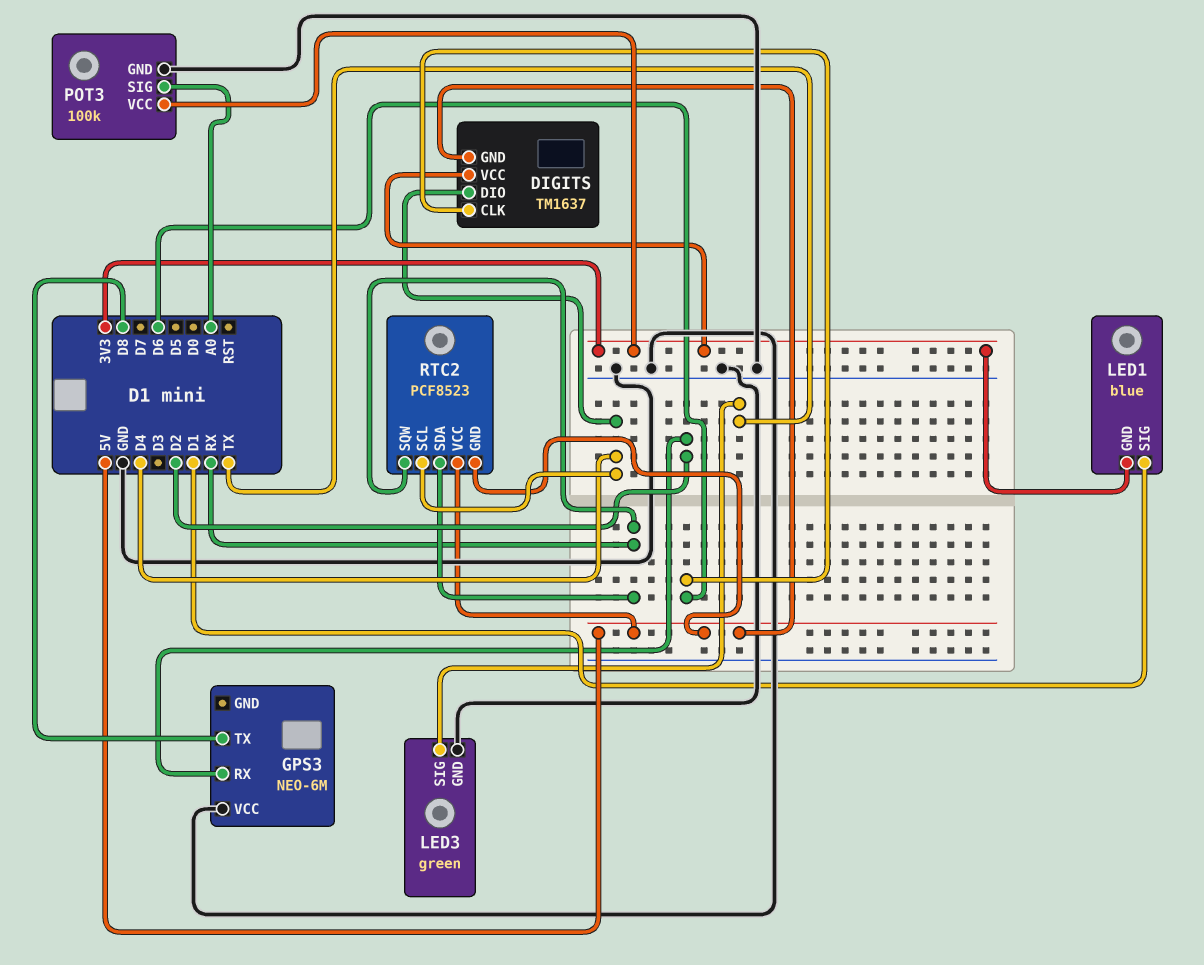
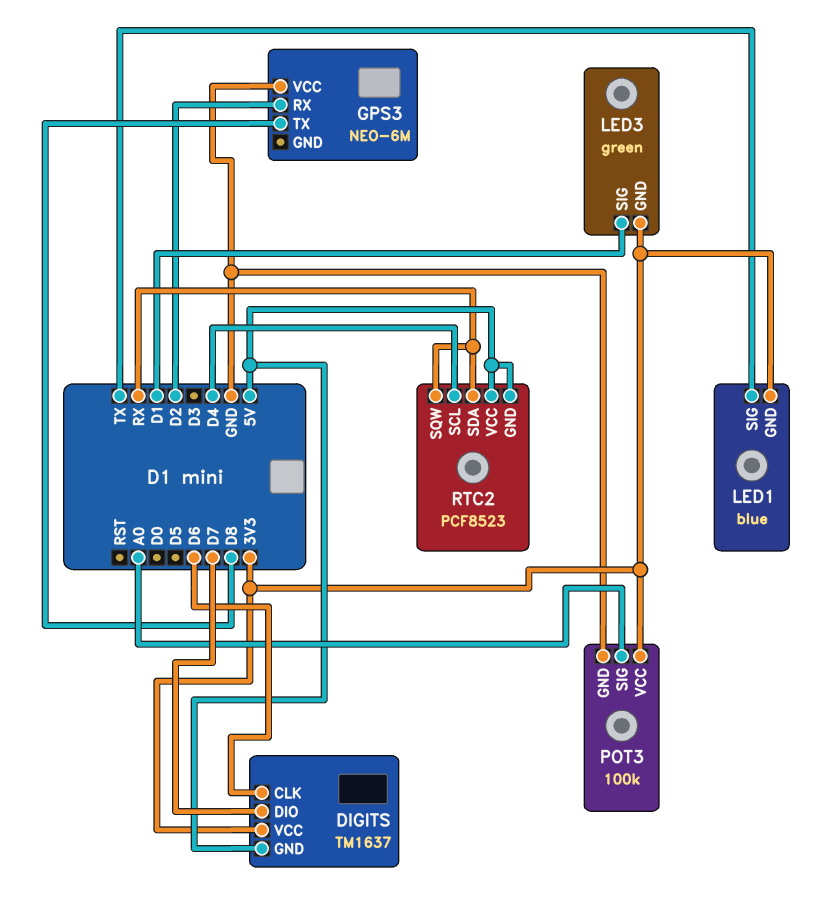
DIGITS pin DIO: D4 -> D7
LED1 pin SIG: D1 -> TX
LED3 pin GND: GND -> 3V3
LED3 pin SIG: TX -> D1

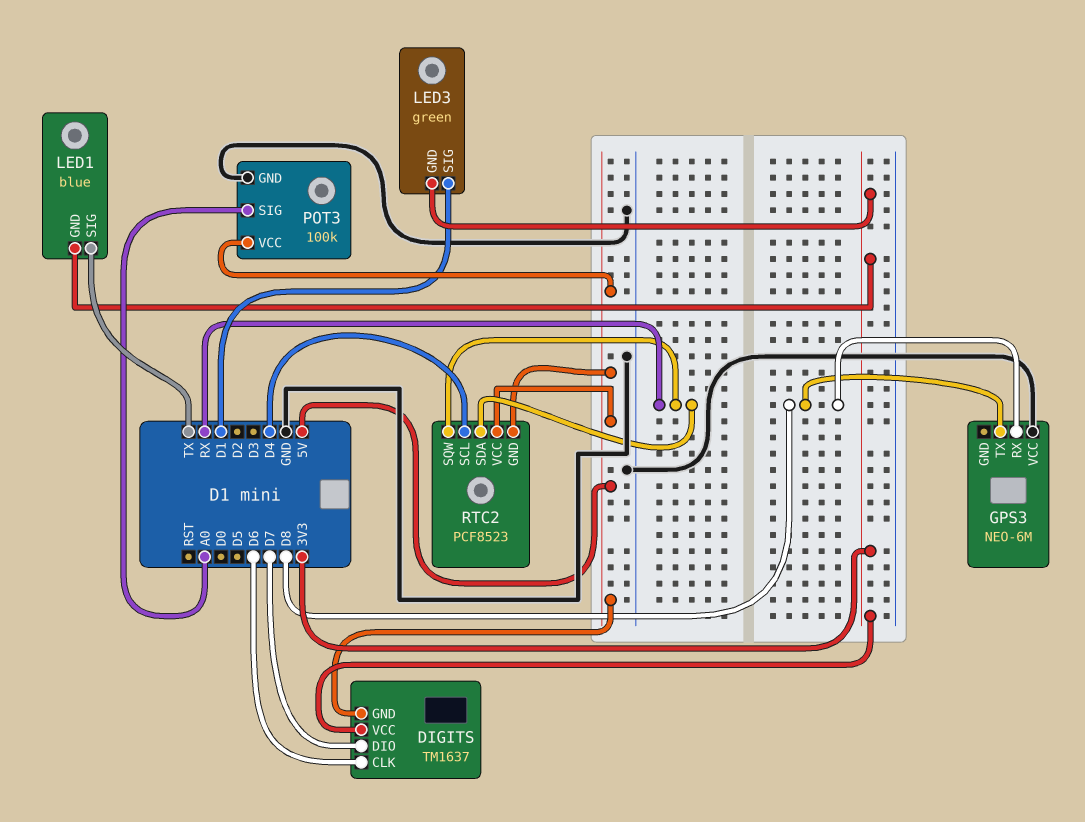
GPS3 pin RX: D2 -> D8
POT3 pin VCC: 3V3 -> 5V

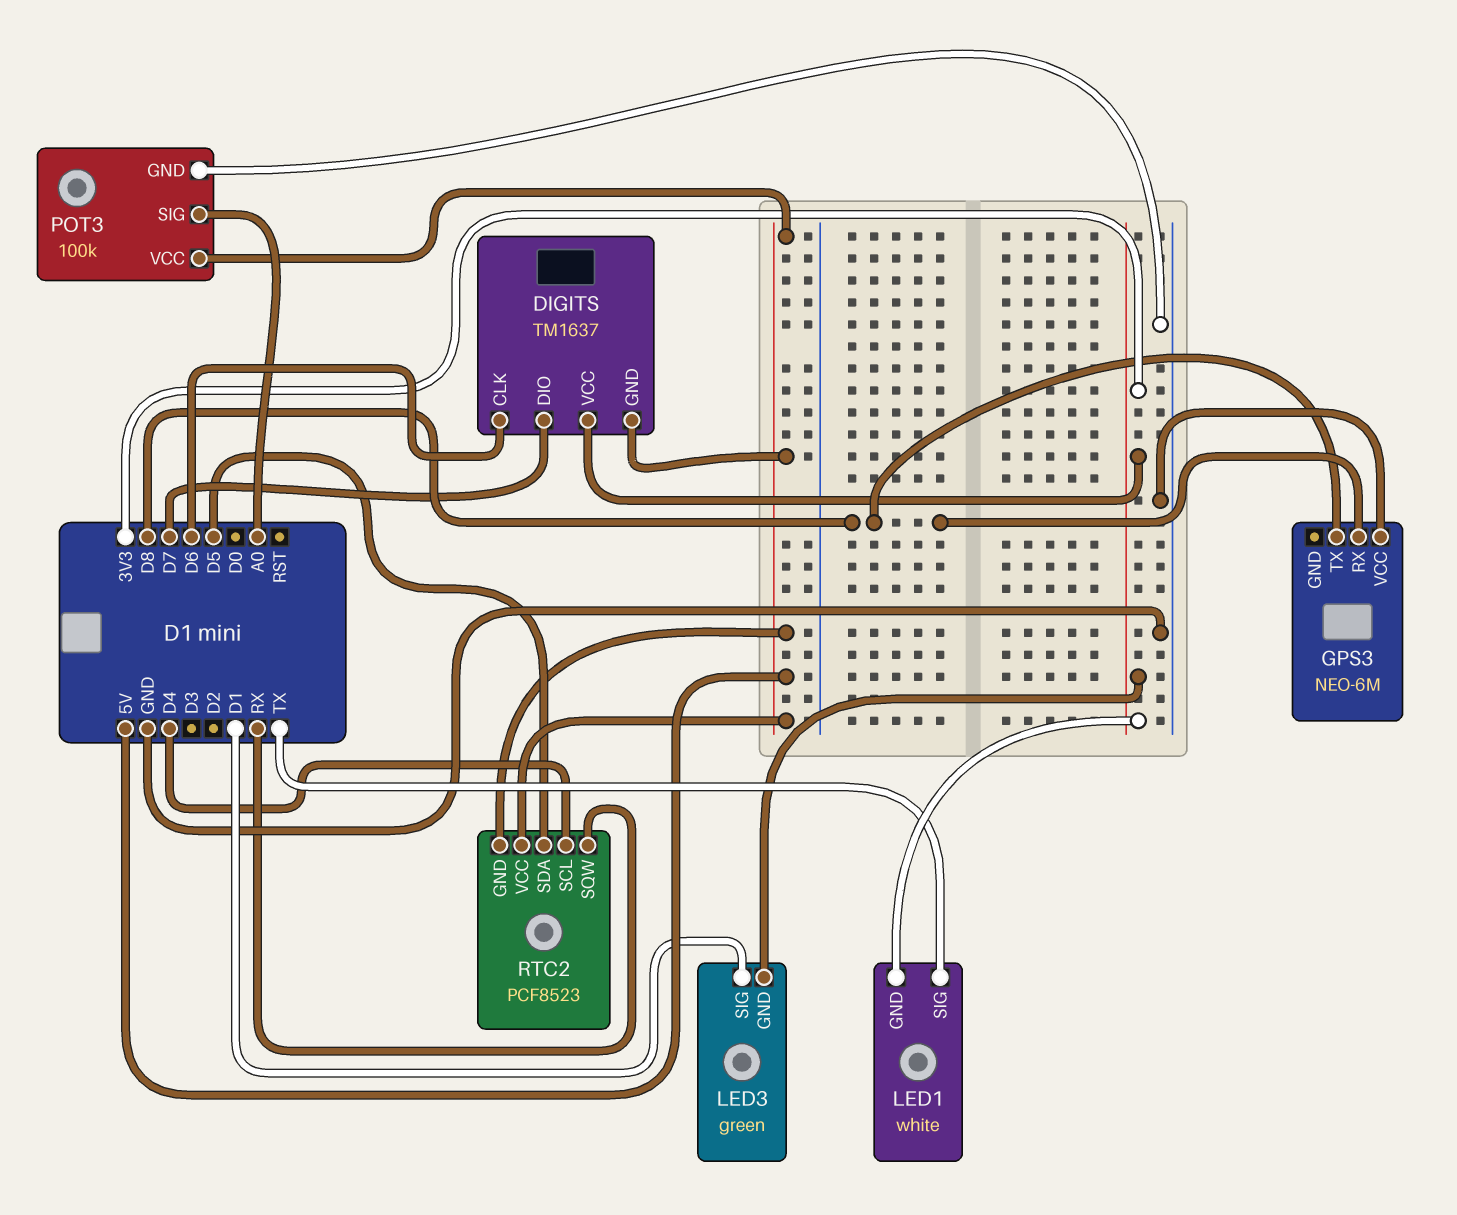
LED1: blue -> white
RTC2 pin SDA: RX -> D5

